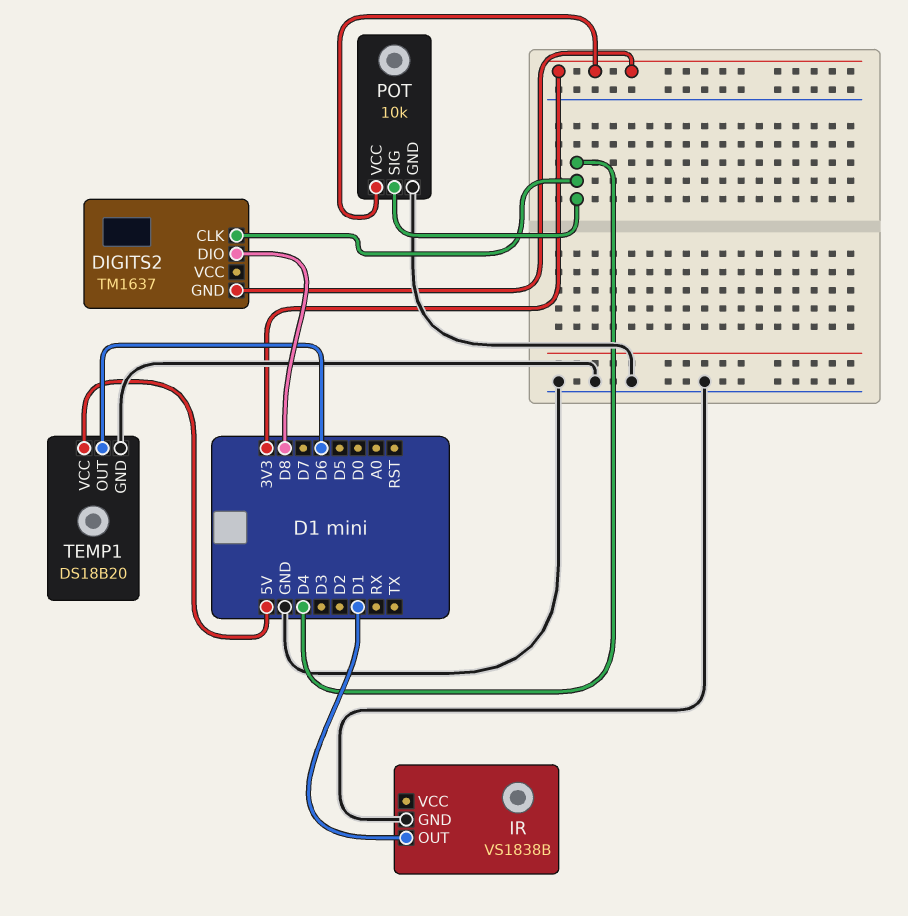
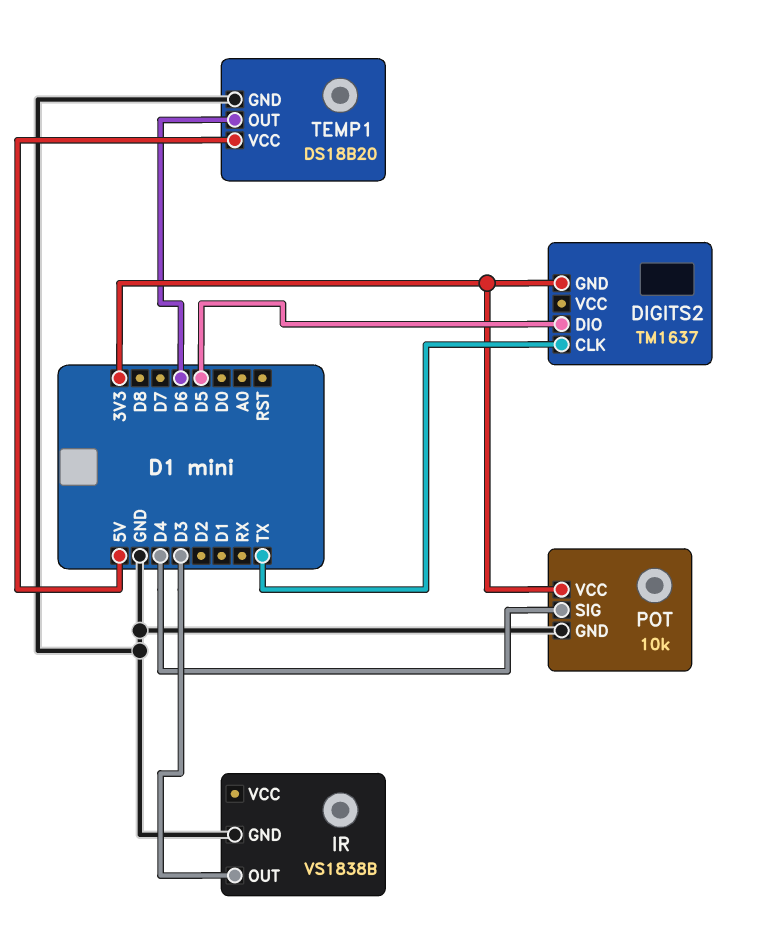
DIGITS2 pin CLK: D4 -> TX
DIGITS2 pin DIO: D8 -> D5
IR pin OUT: D1 -> D3

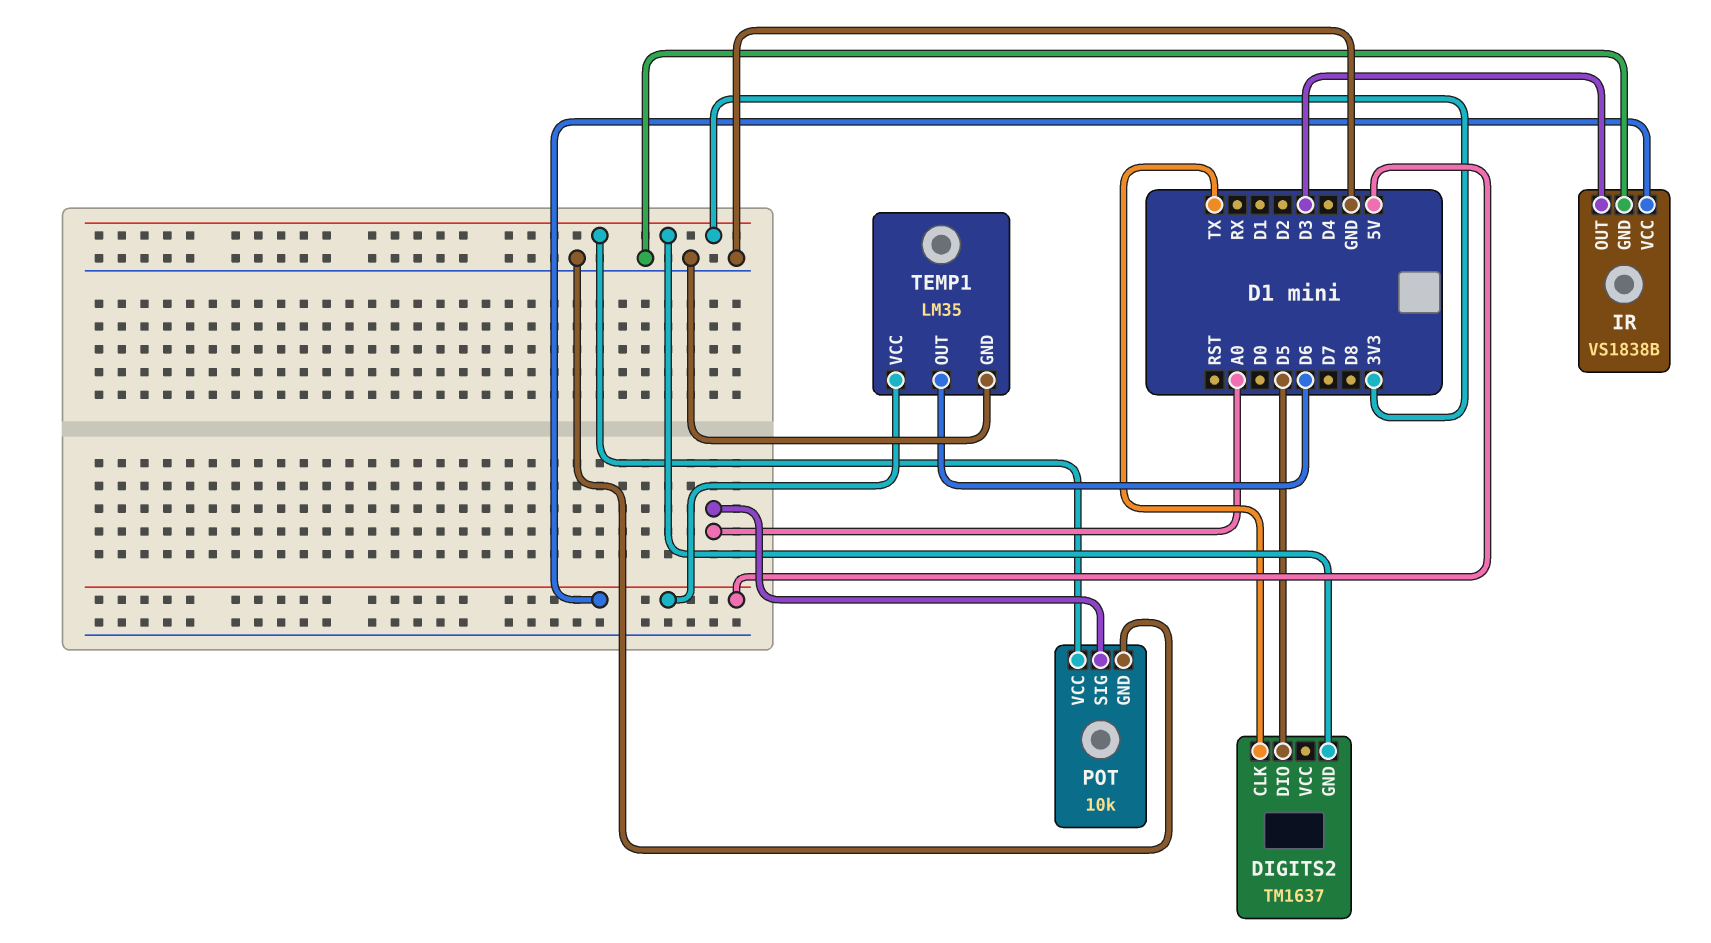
IR pin VCC: none -> 5V
POT pin SIG: D4 -> A0
TEMP1: DS18B20 -> LM35

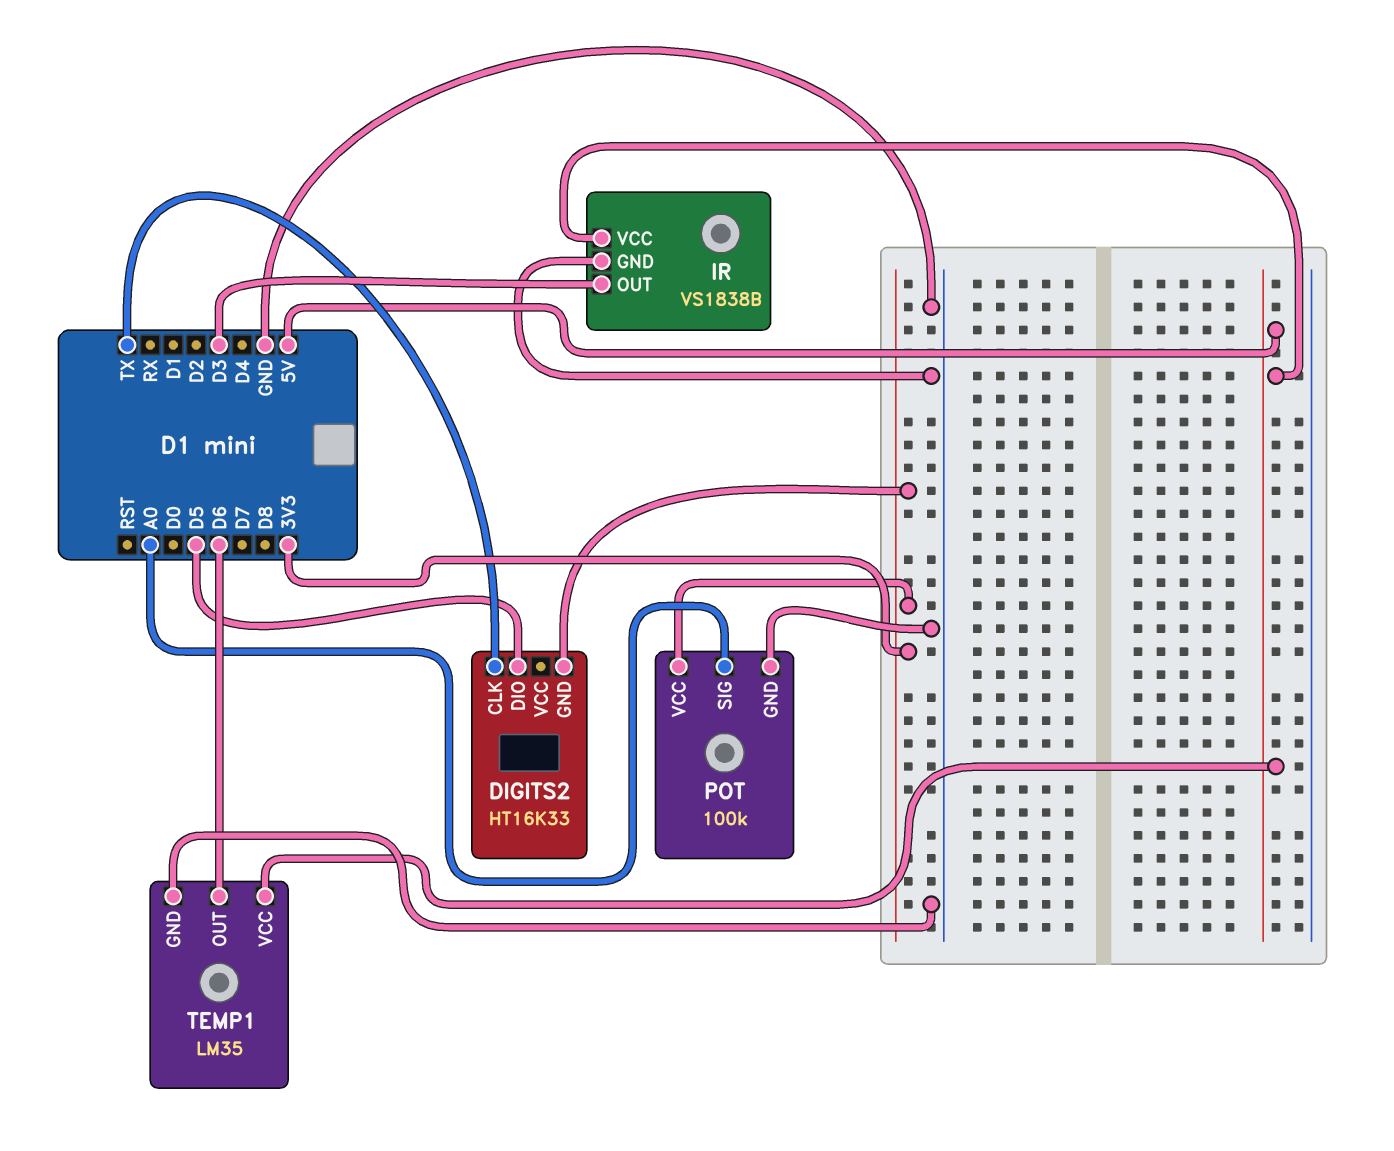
DIGITS2: TM1637 -> HT16K33
POT: 10k -> 100k

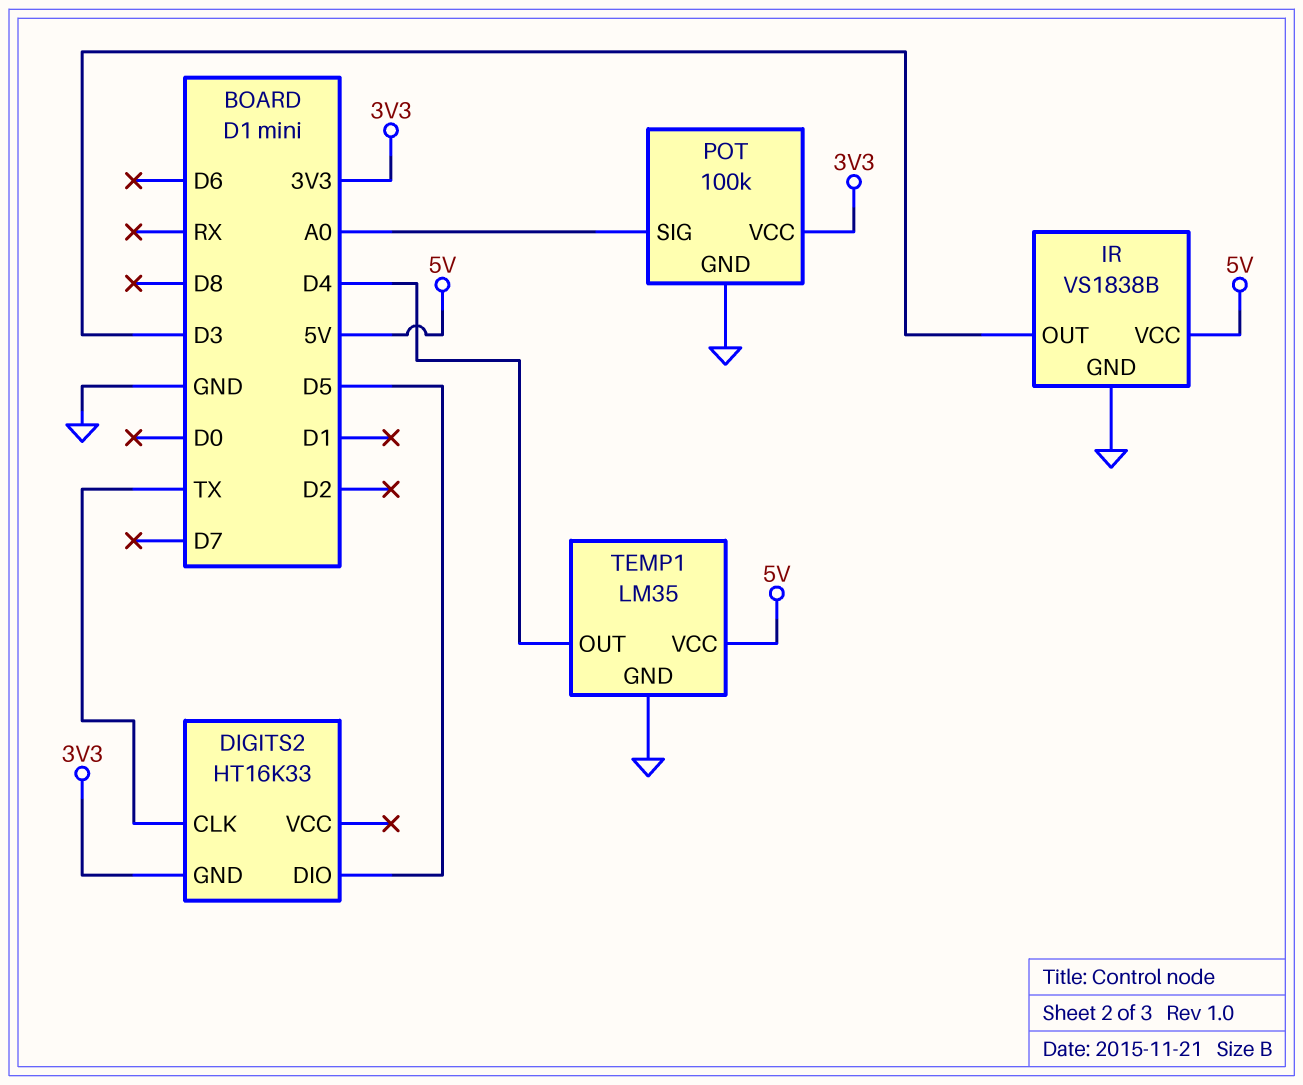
TEMP1 pin OUT: D6 -> D4

